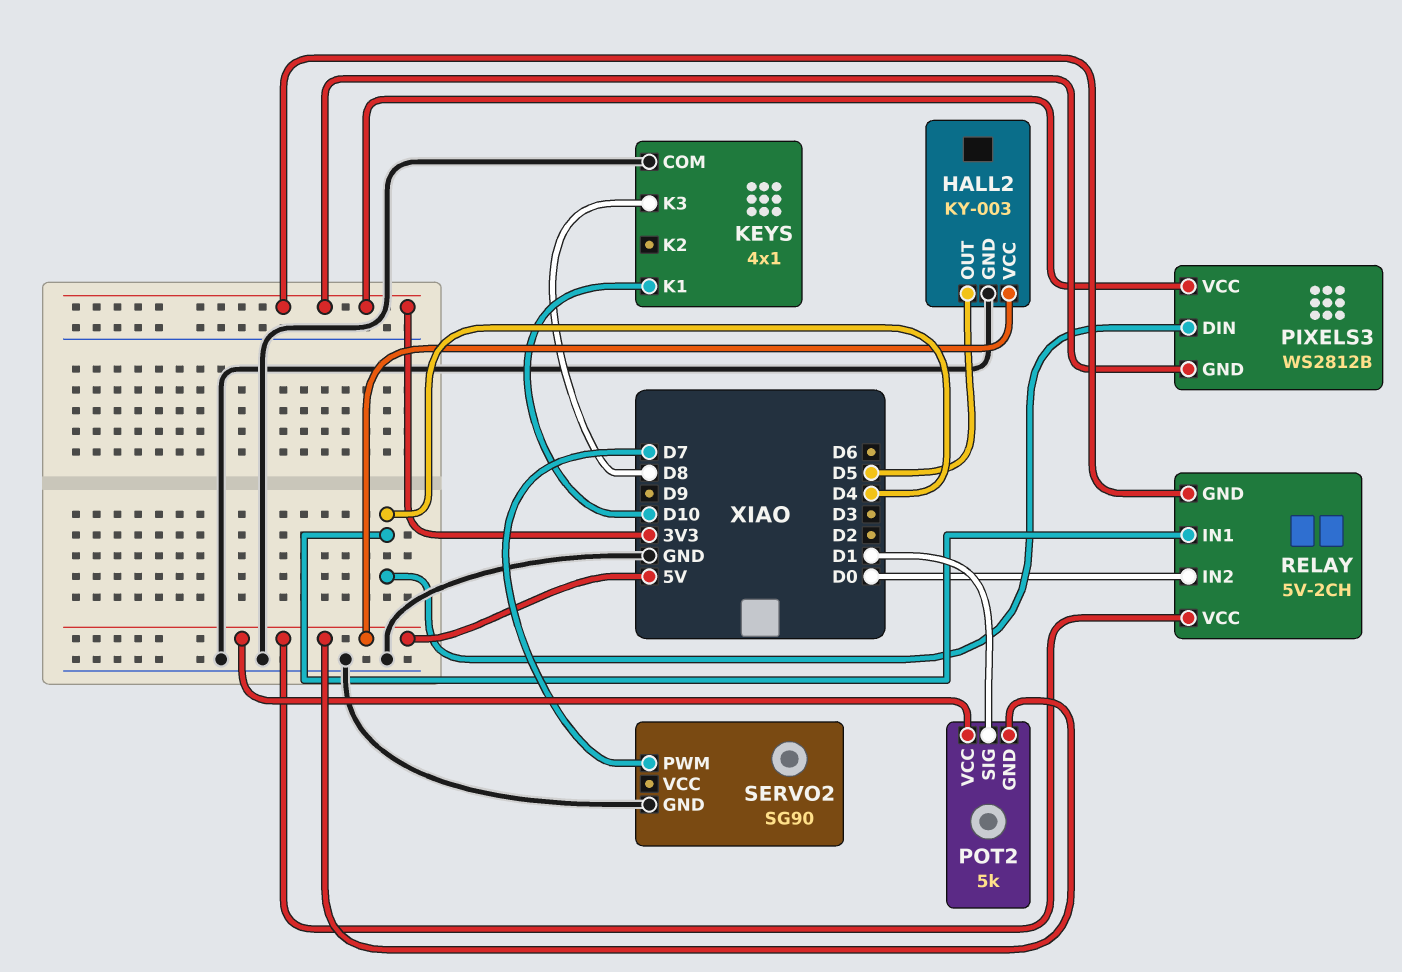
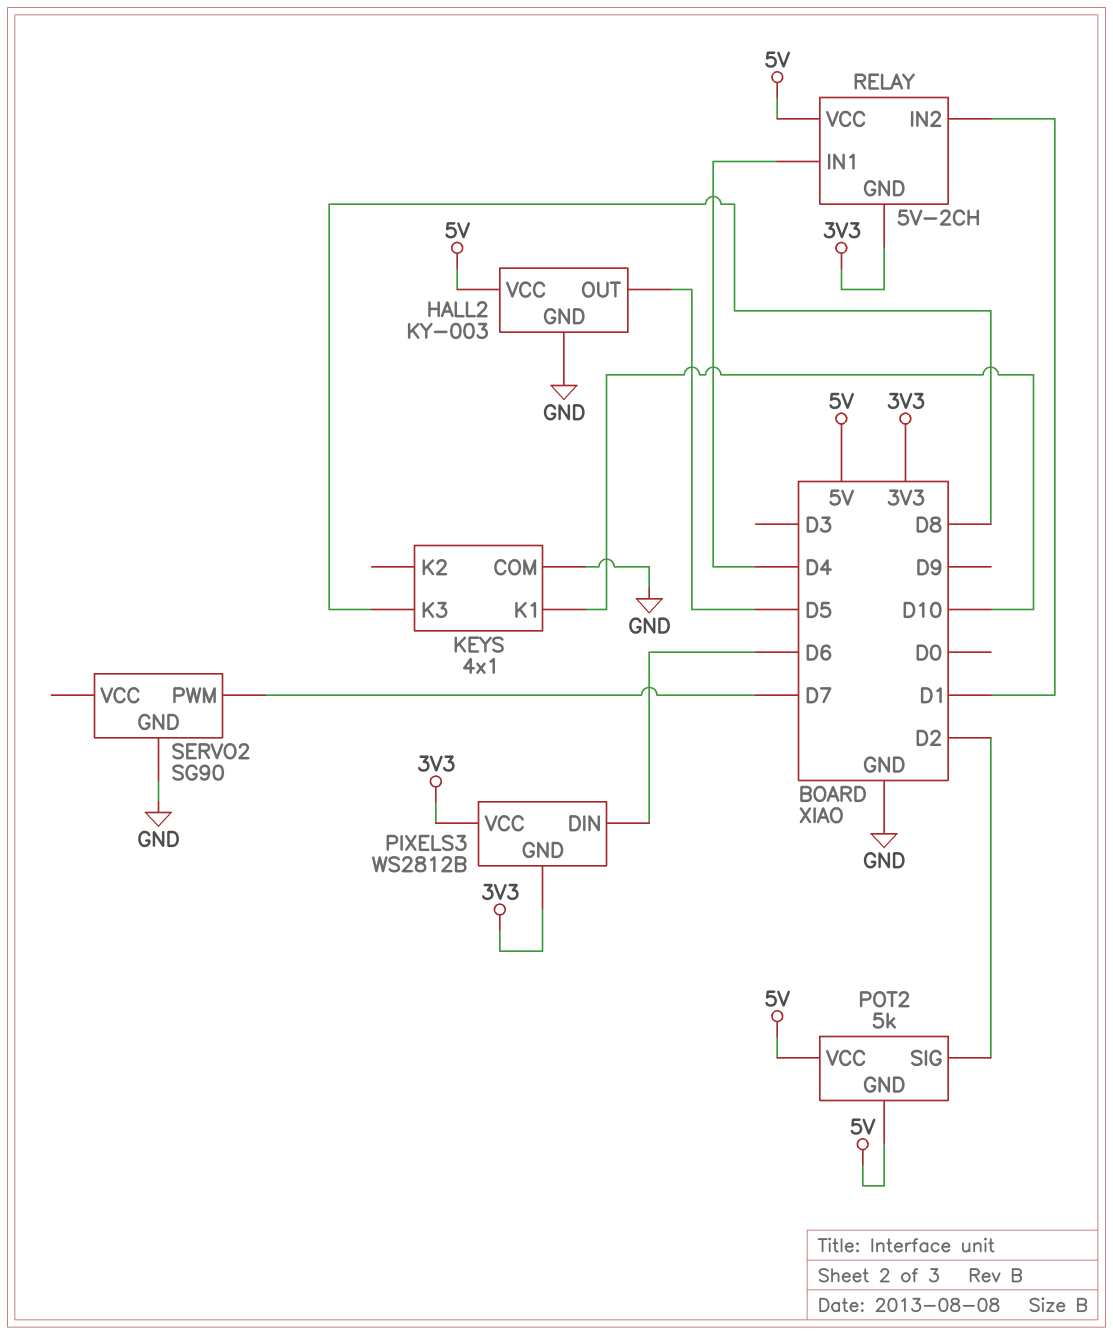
PIXELS3 pin DIN: D4 -> D6
POT2 pin SIG: D1 -> D2
RELAY pin IN2: D0 -> D1

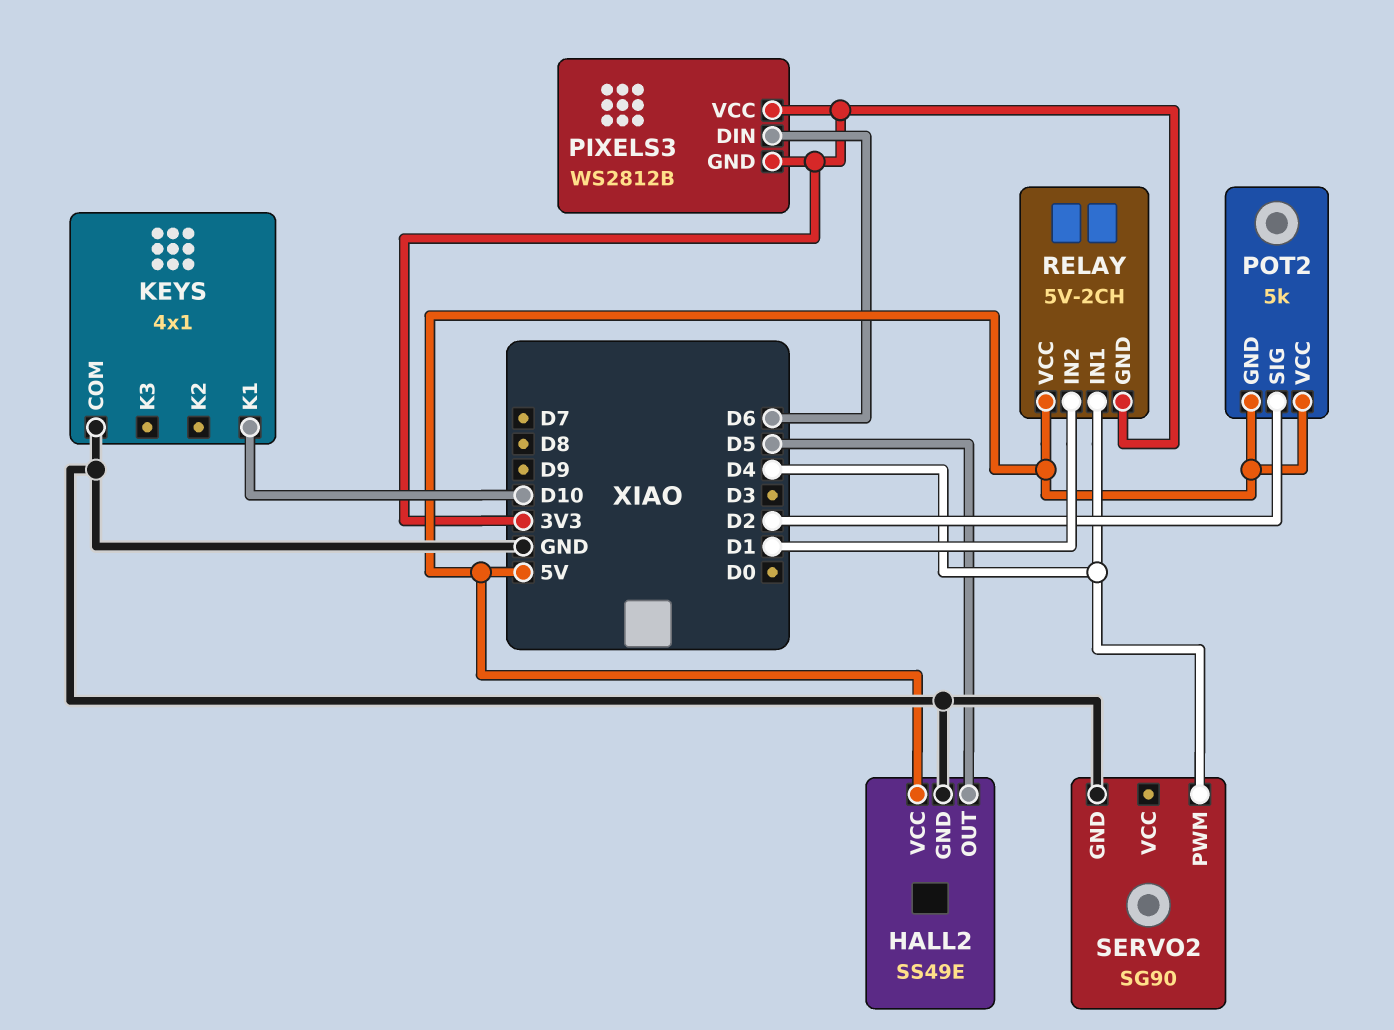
HALL2: KY-003 -> SS49E
KEYS pin K3: D8 -> none
SERVO2 pin PWM: D7 -> D4

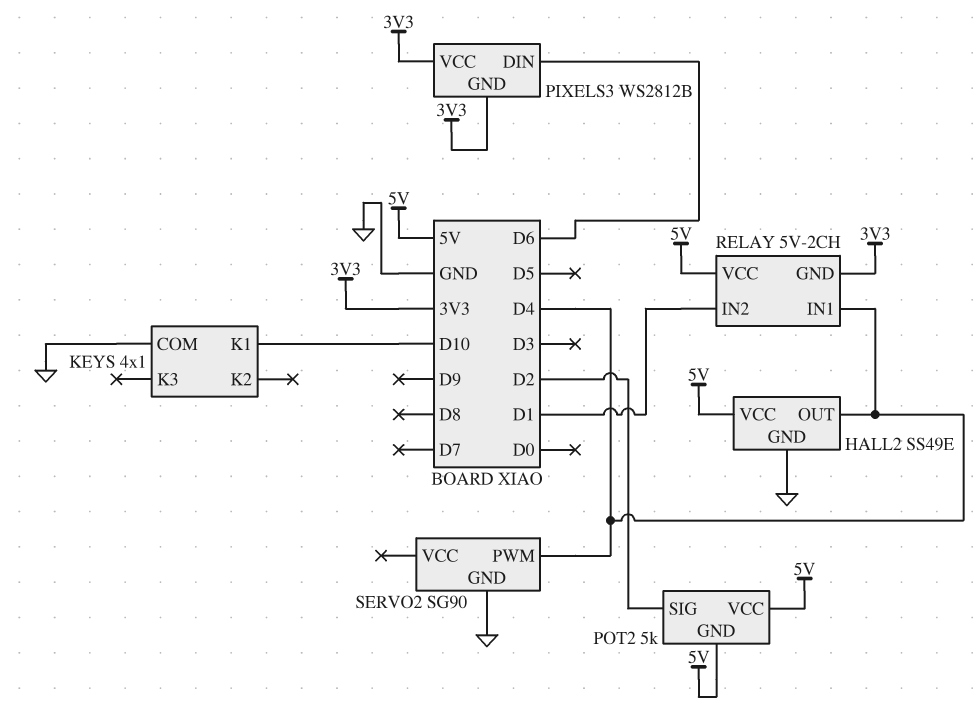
HALL2 pin OUT: D5 -> D4

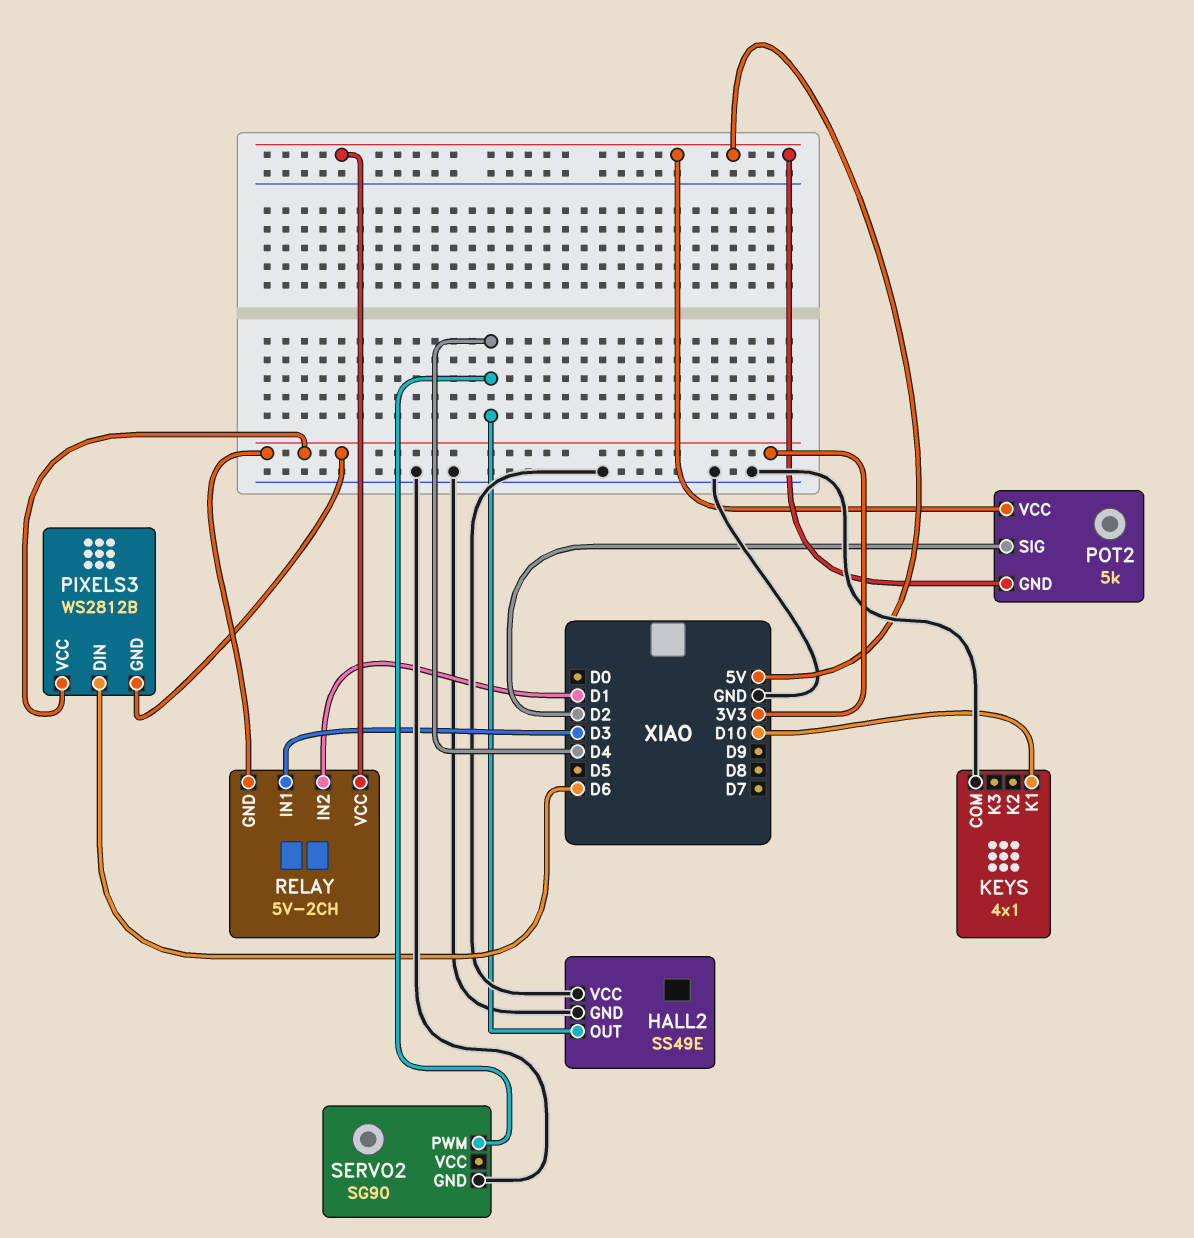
HALL2 pin VCC: 5V -> GND
RELAY pin IN1: D4 -> D3

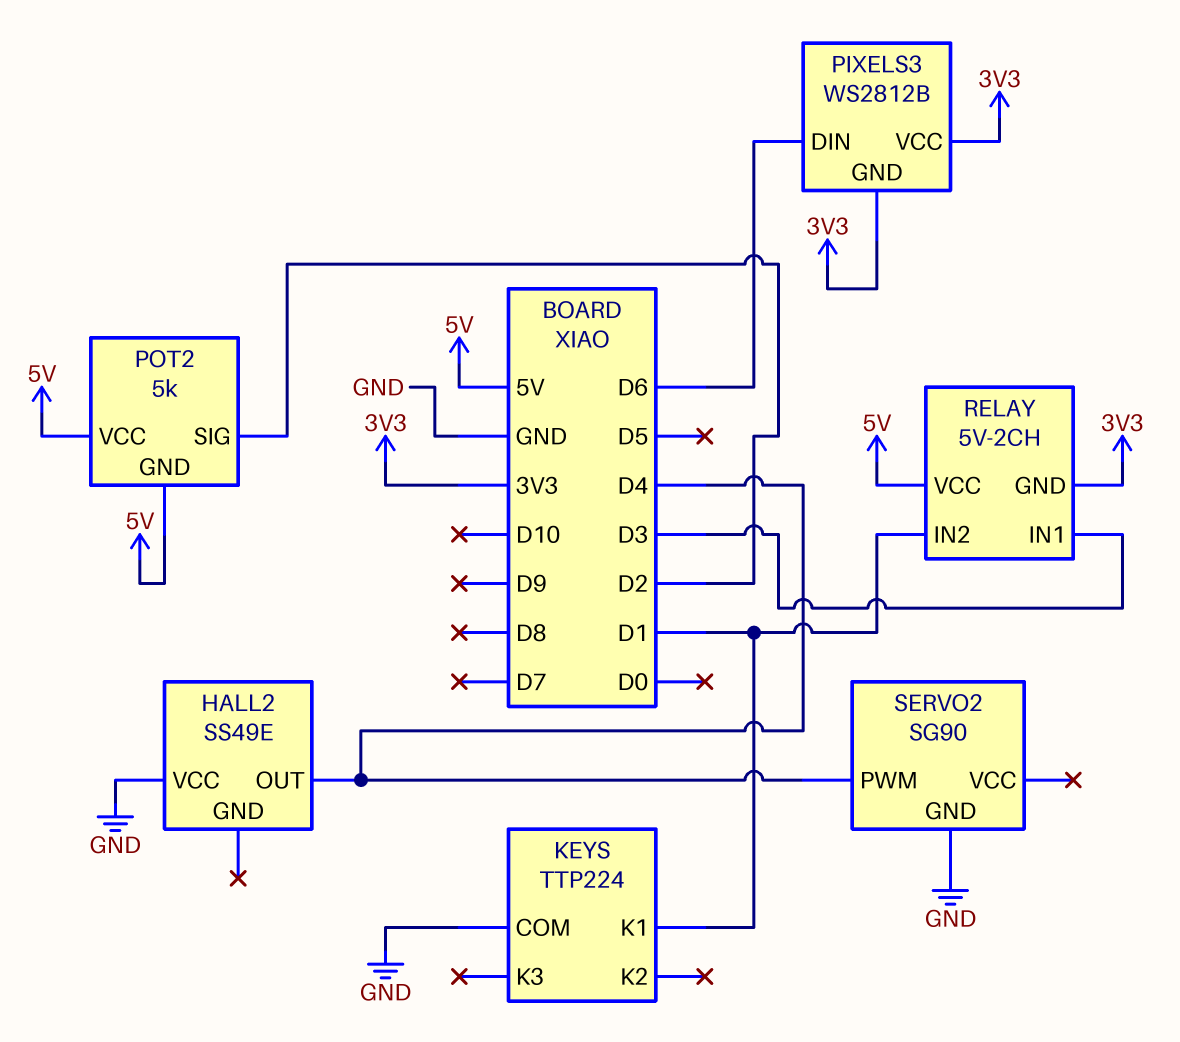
HALL2 pin GND: GND -> none
KEYS: 4x1 -> TTP224
KEYS pin K1: D10 -> D1

